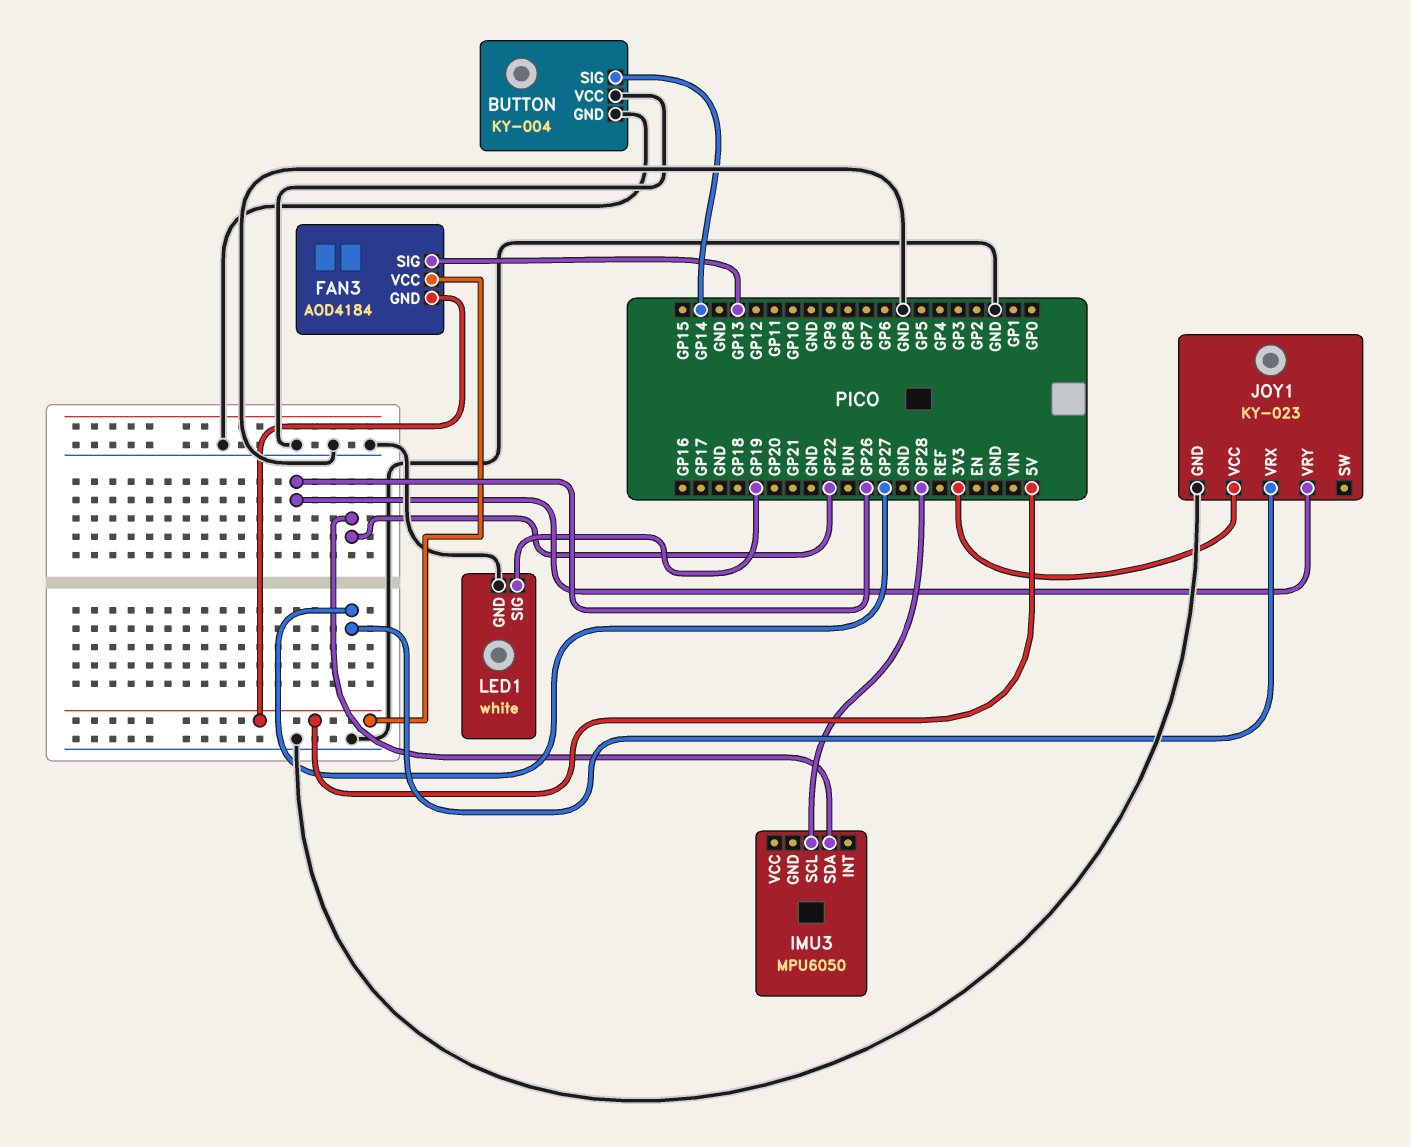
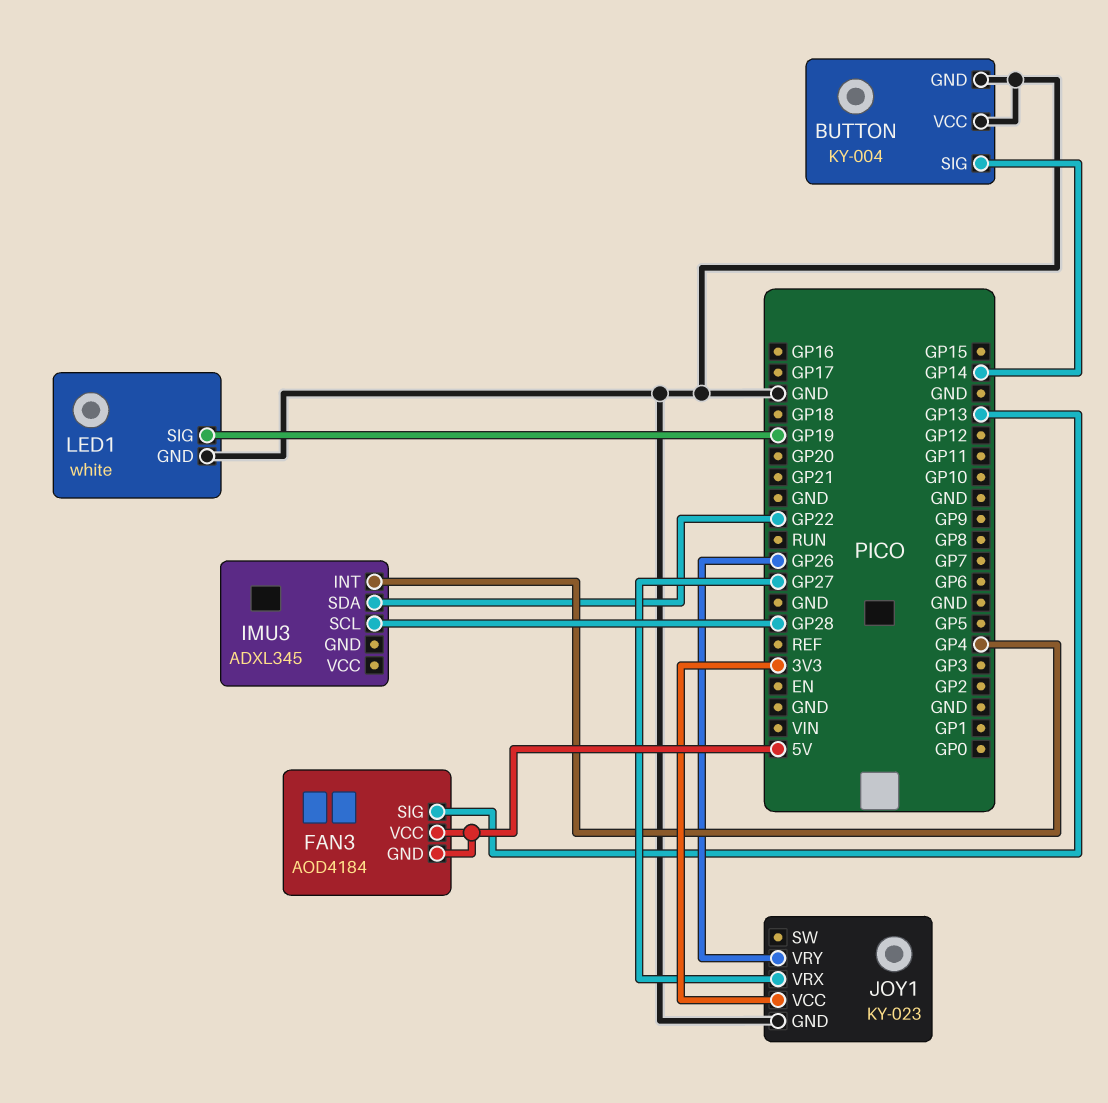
IMU3: MPU6050 -> ADXL345
IMU3 pin INT: none -> GP4

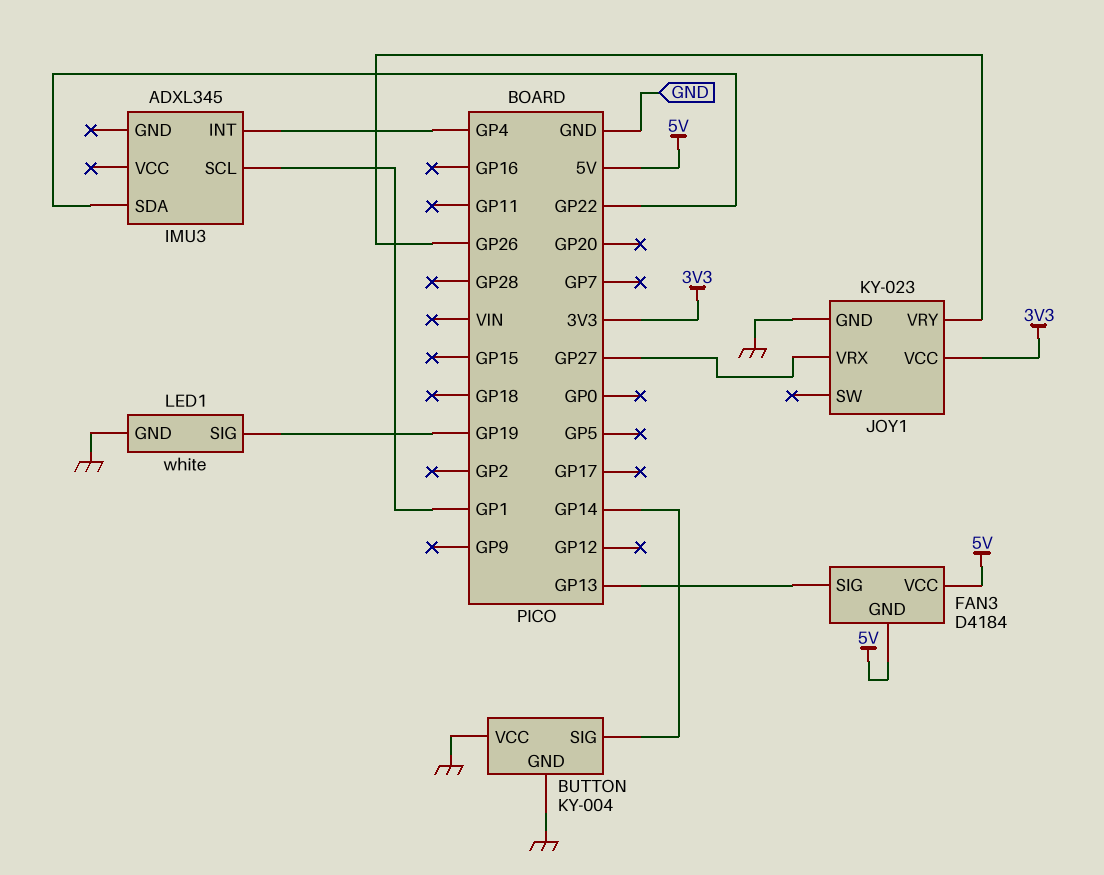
FAN3: AOD4184 -> D4184
IMU3 pin SCL: GP28 -> GP1

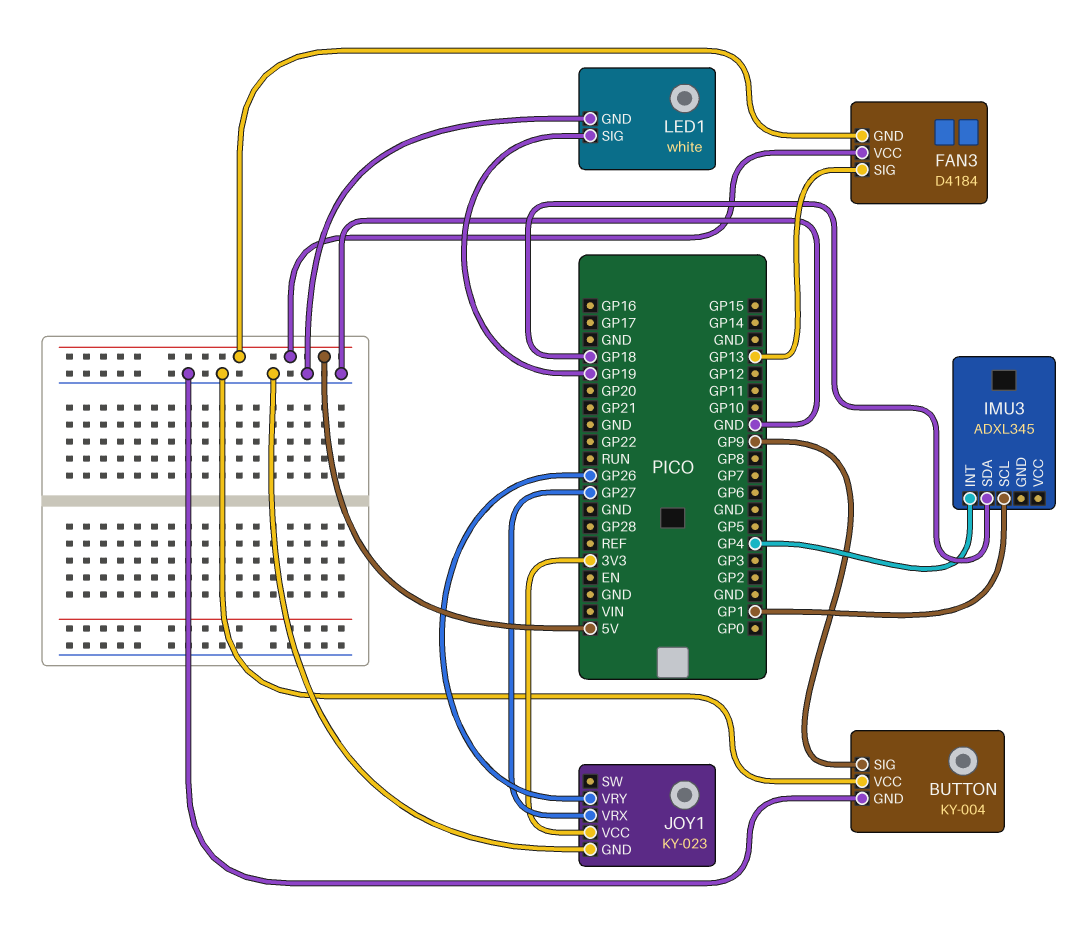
BUTTON pin SIG: GP14 -> GP9
IMU3 pin SDA: GP22 -> GP18

